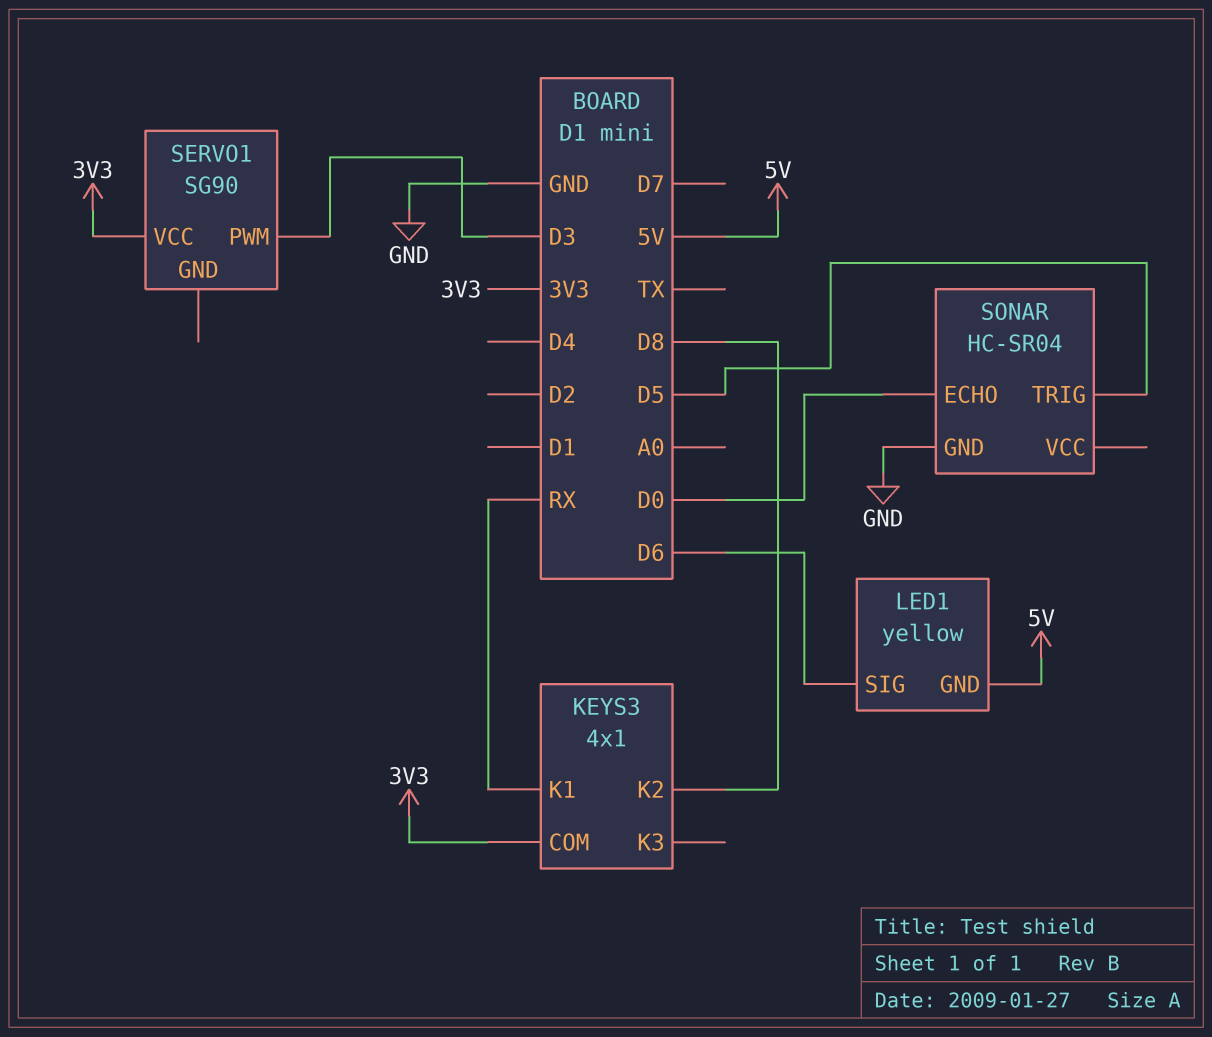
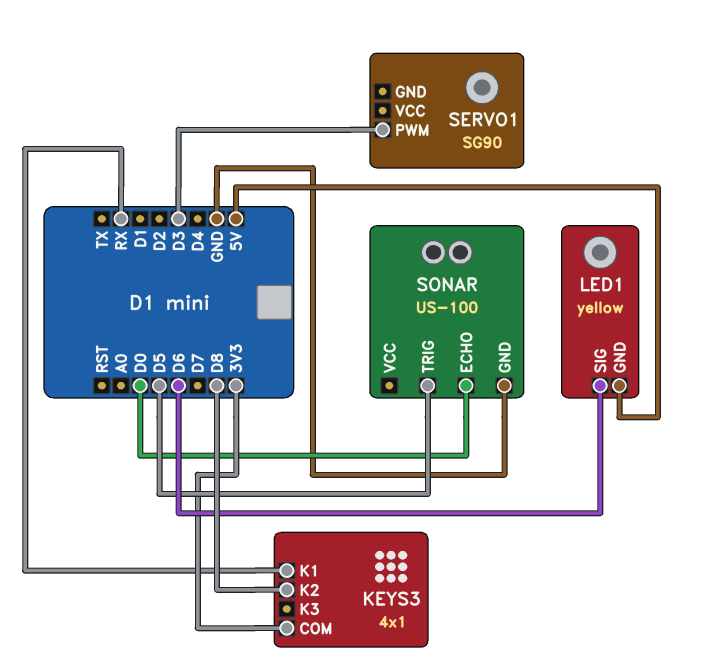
SERVO1 pin VCC: 3V3 -> none
SONAR: HC-SR04 -> US-100

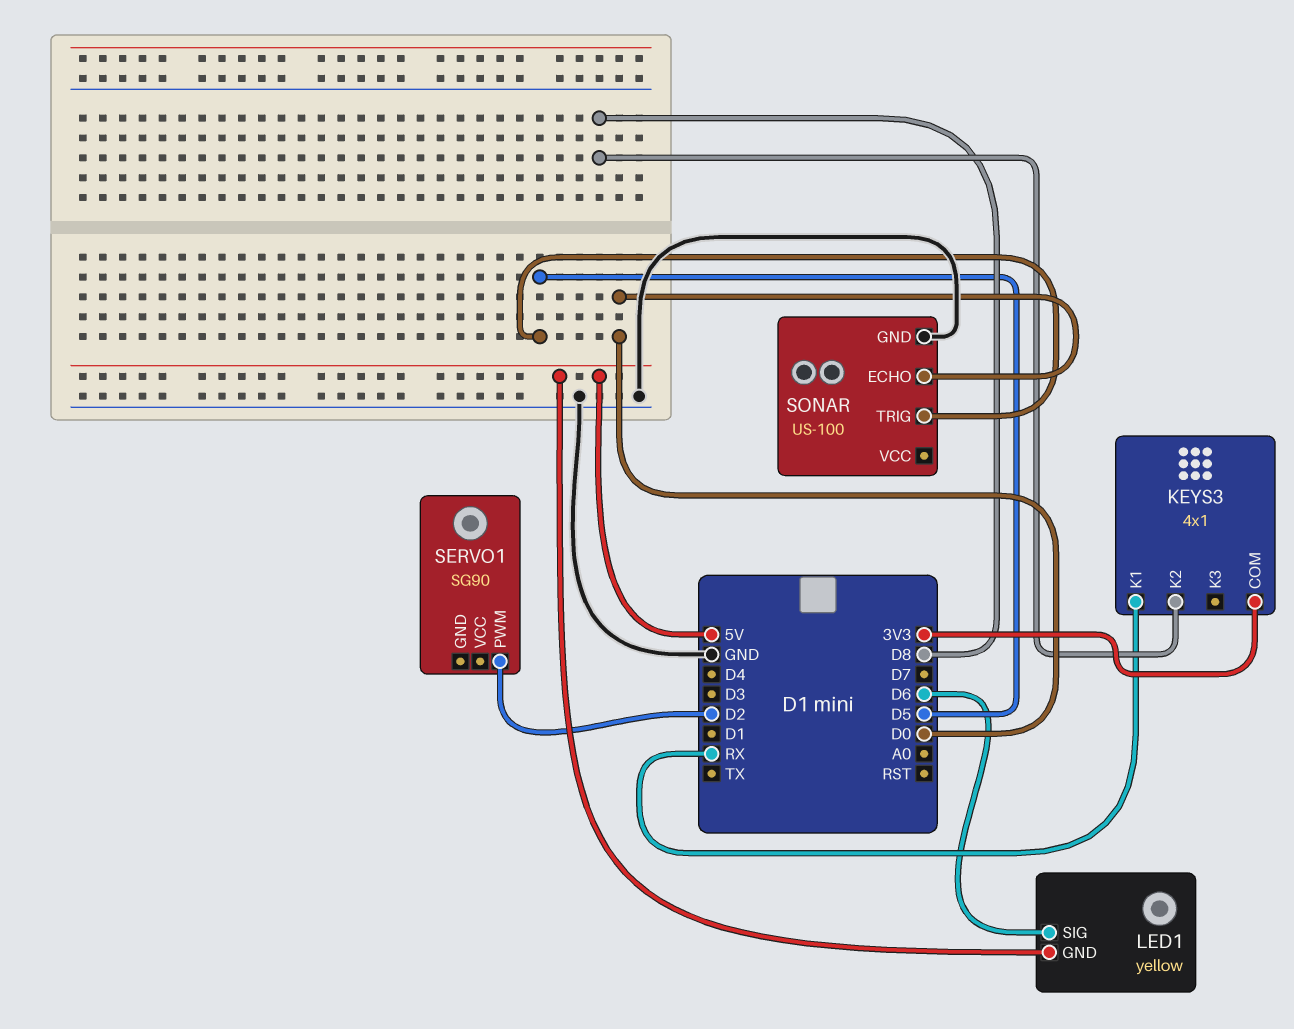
SERVO1 pin PWM: D3 -> D2

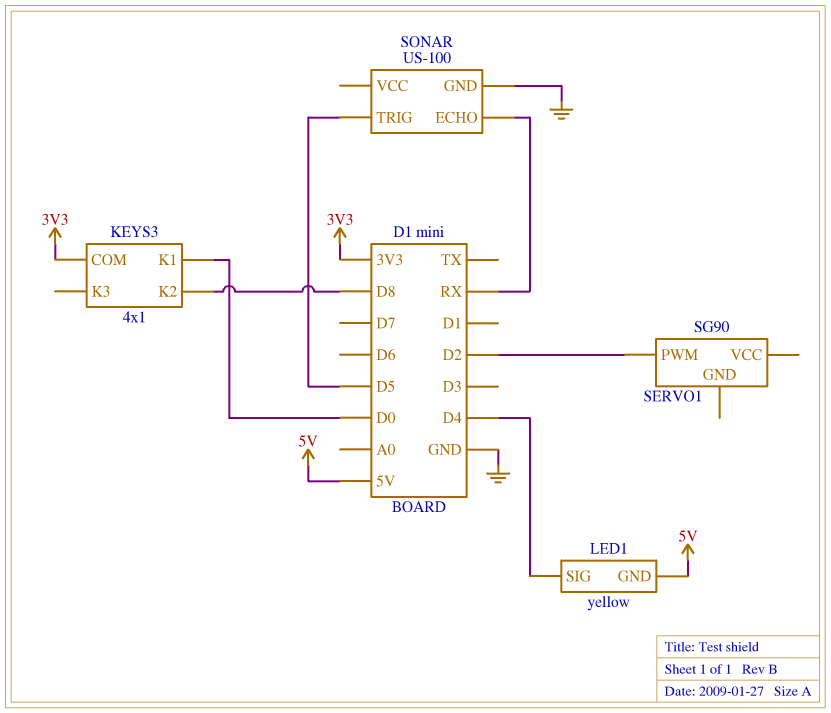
KEYS3 pin K1: RX -> D0
LED1 pin SIG: D6 -> D4
SONAR pin ECHO: D0 -> RX

